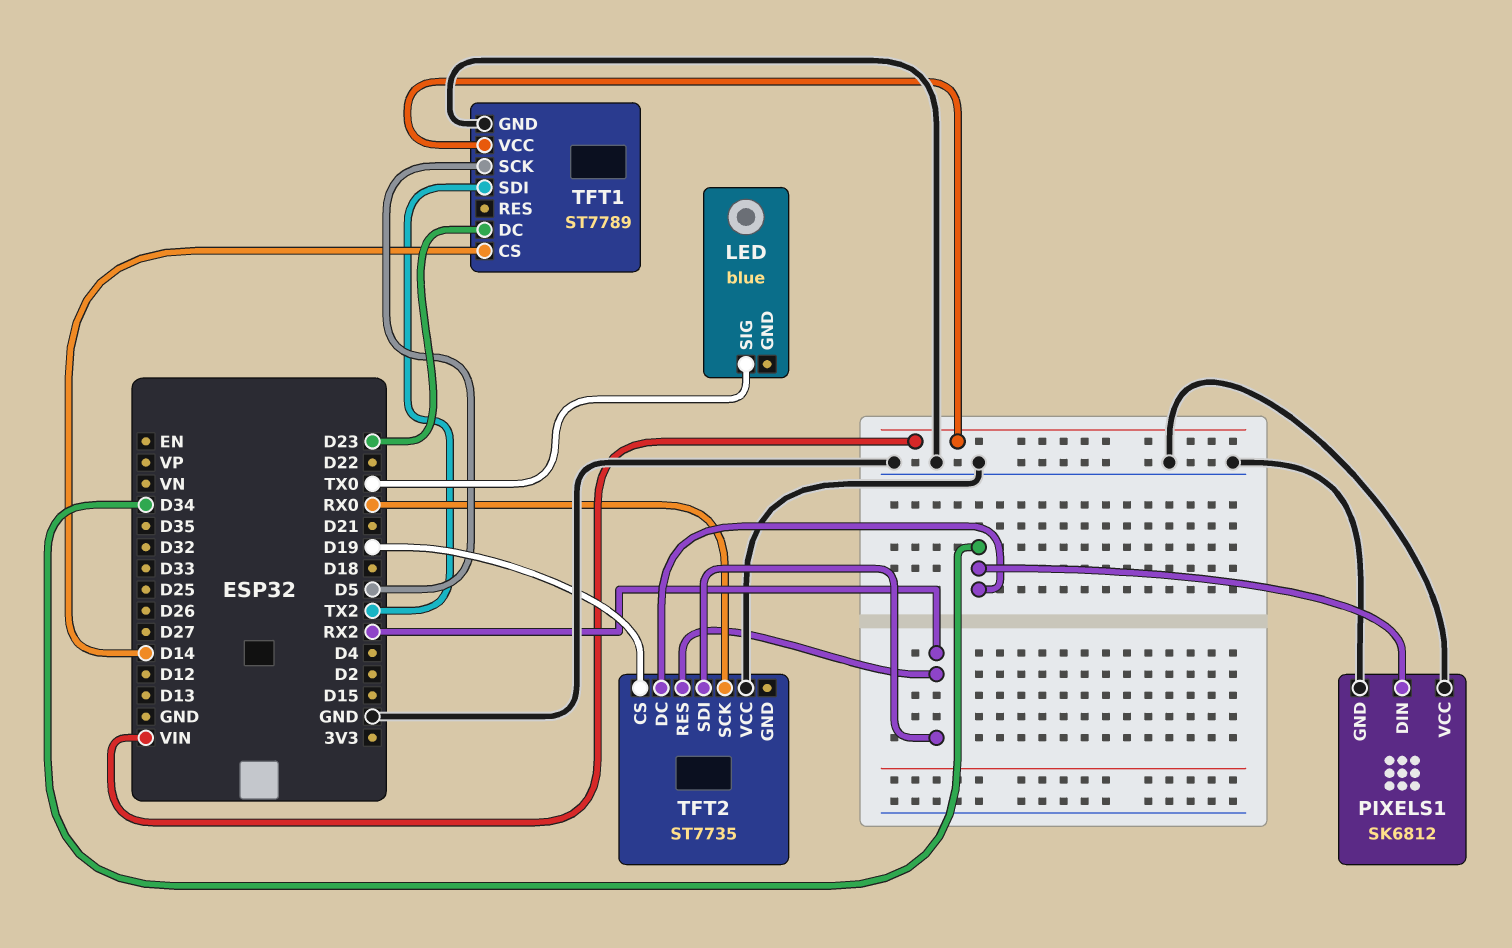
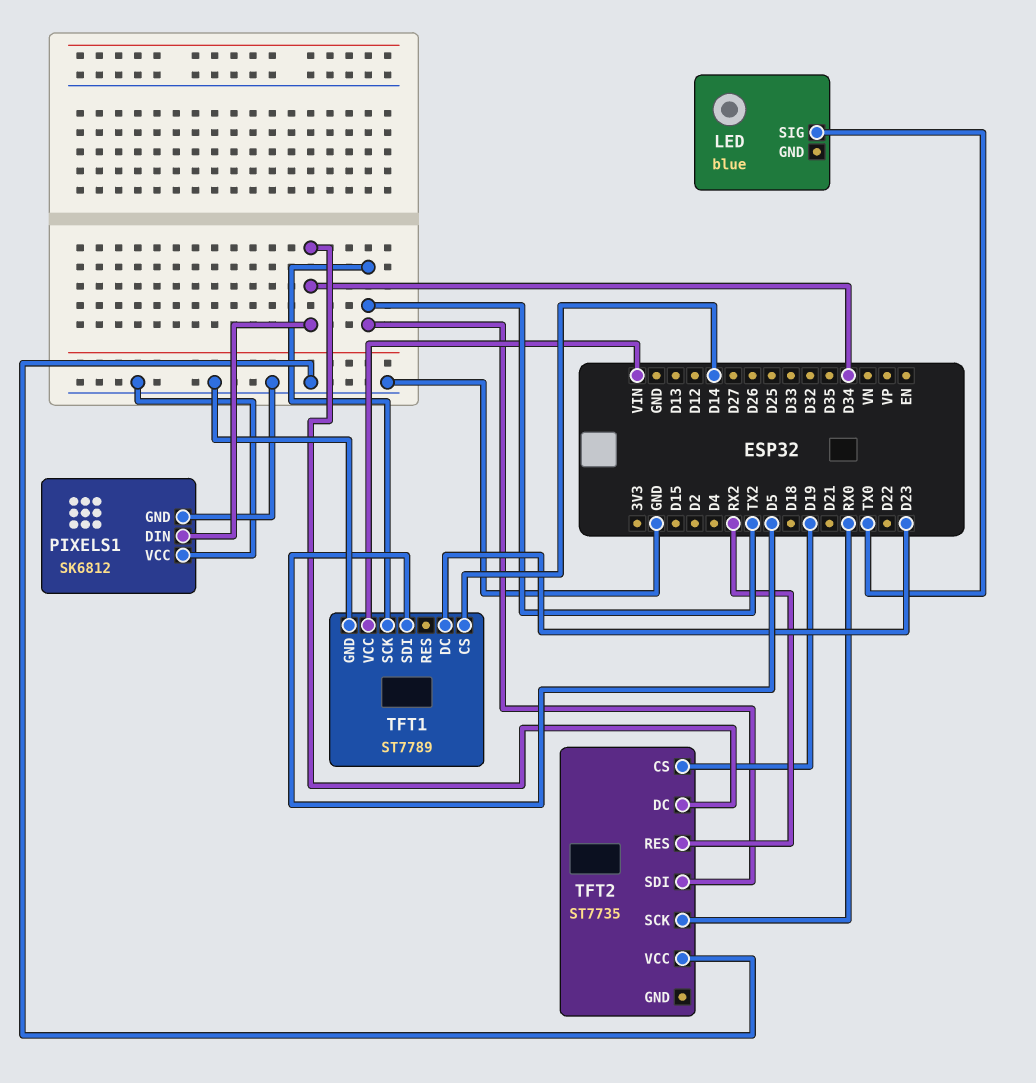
TFT1 pin SCK: D5 -> TX2
TFT1 pin SDI: TX2 -> D5
TFT2 pin SDI: RX2 -> TX2

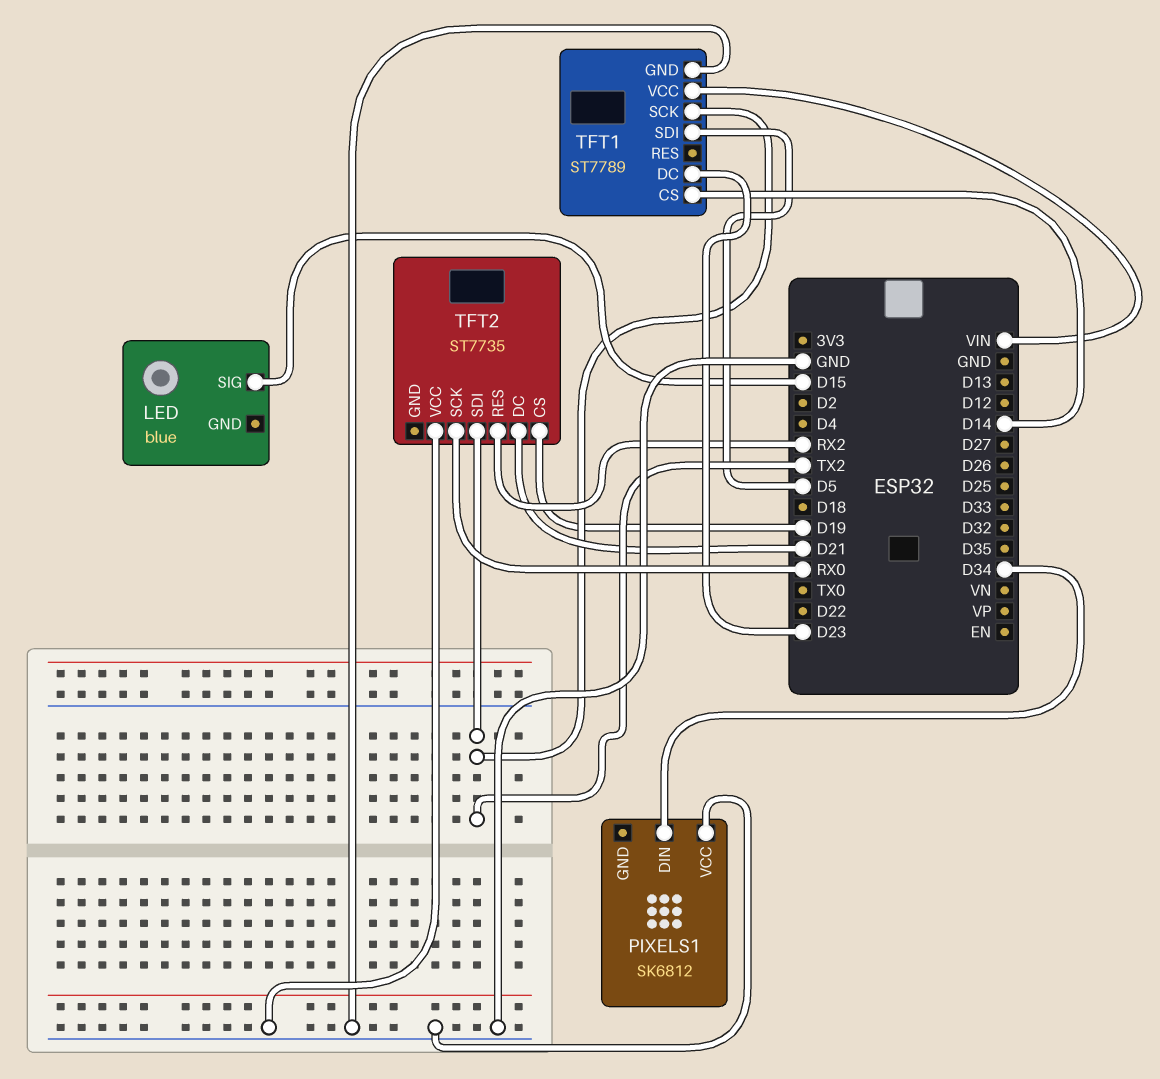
LED pin SIG: TX0 -> D15
PIXELS1 pin GND: GND -> none
TFT2 pin DC: D34 -> D21

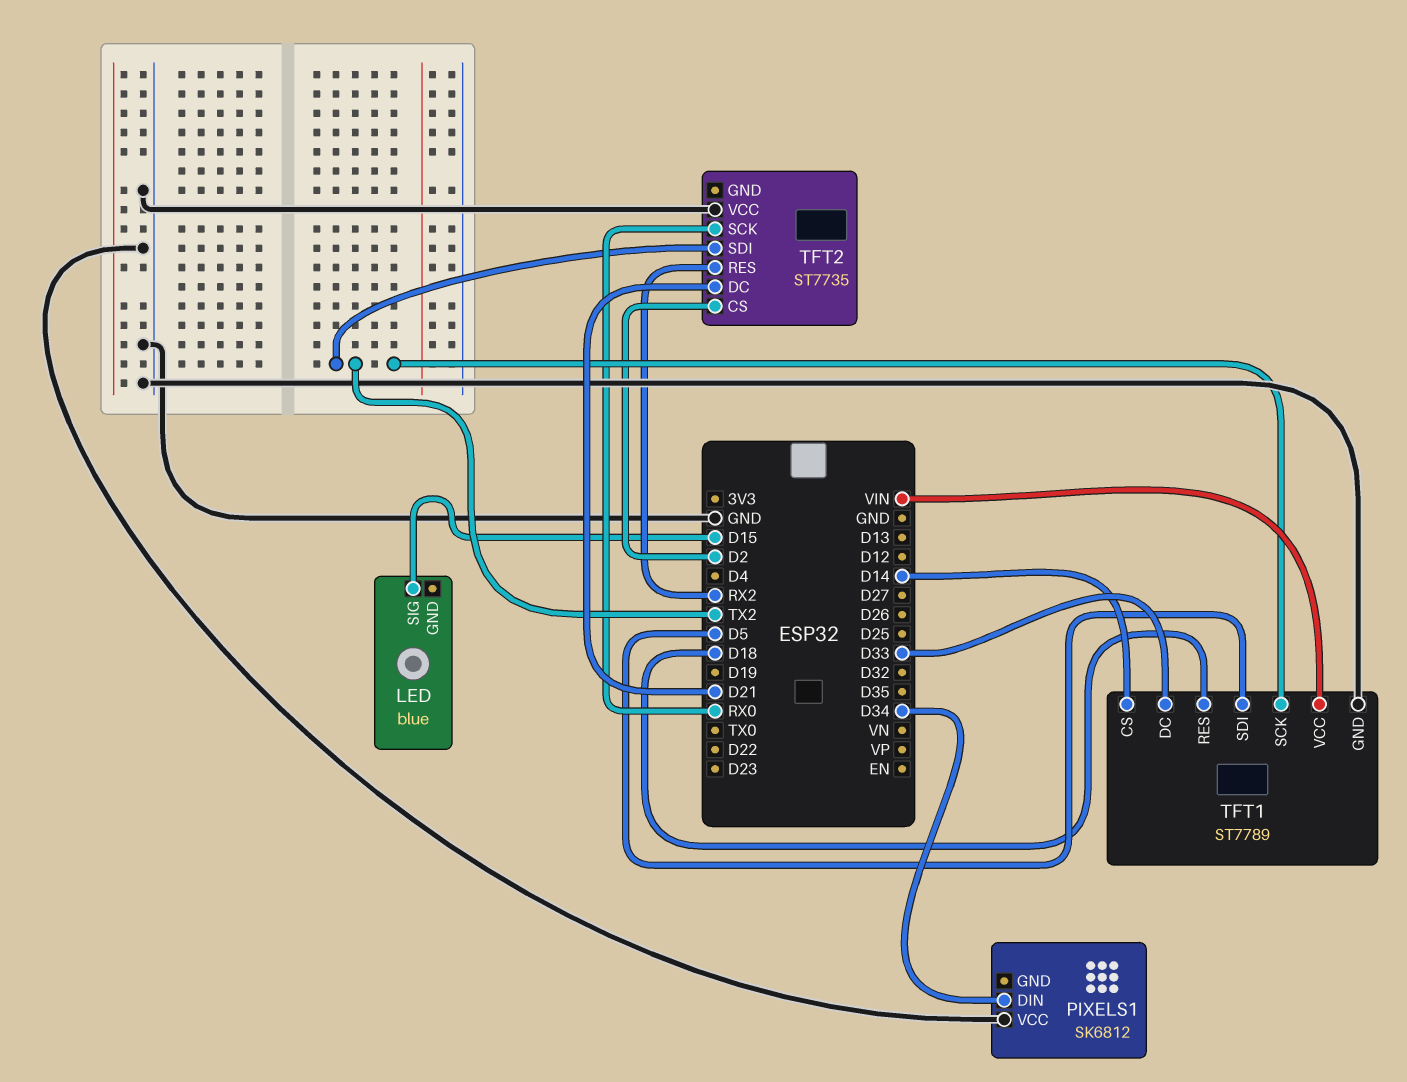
TFT1 pin DC: D23 -> D33
TFT1 pin RES: none -> D18
TFT2 pin CS: D19 -> D2

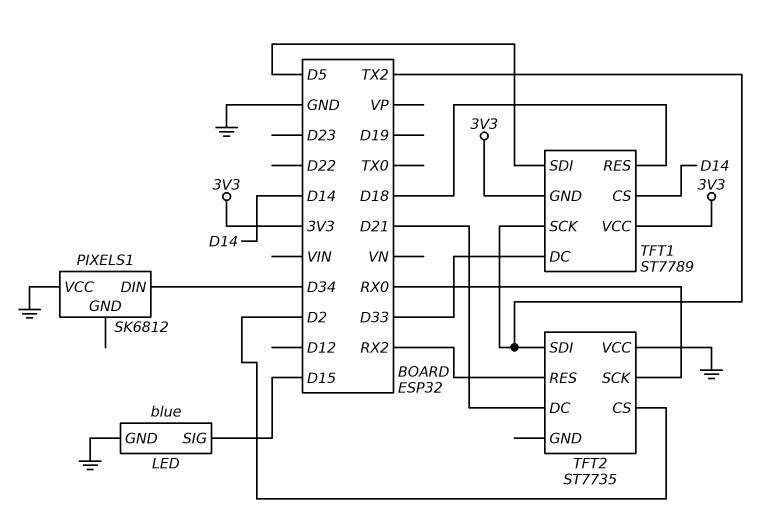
LED pin GND: none -> GND
TFT1 pin GND: GND -> 3V3
TFT1 pin VCC: VIN -> 3V3

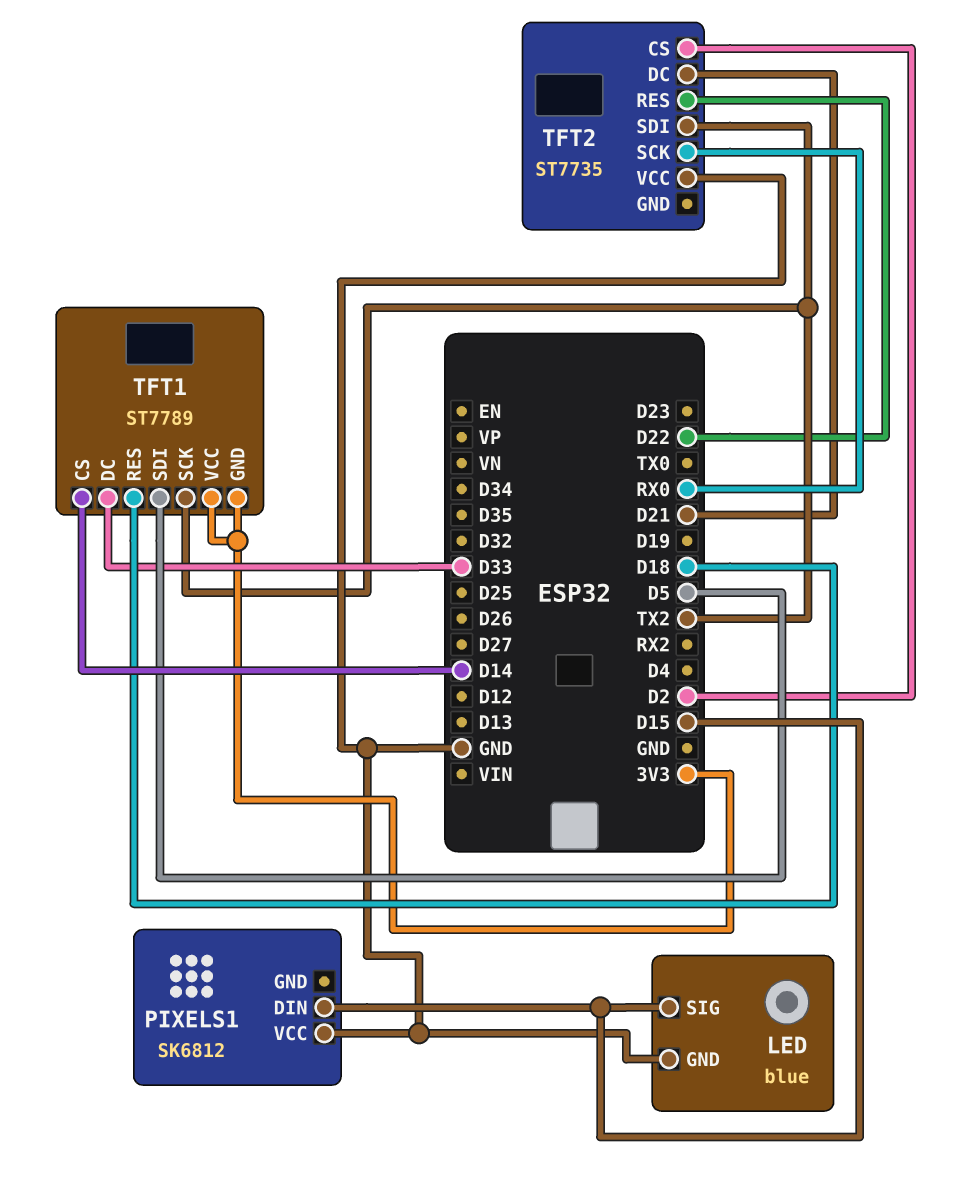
PIXELS1 pin DIN: D34 -> D15
TFT2 pin RES: RX2 -> D22

